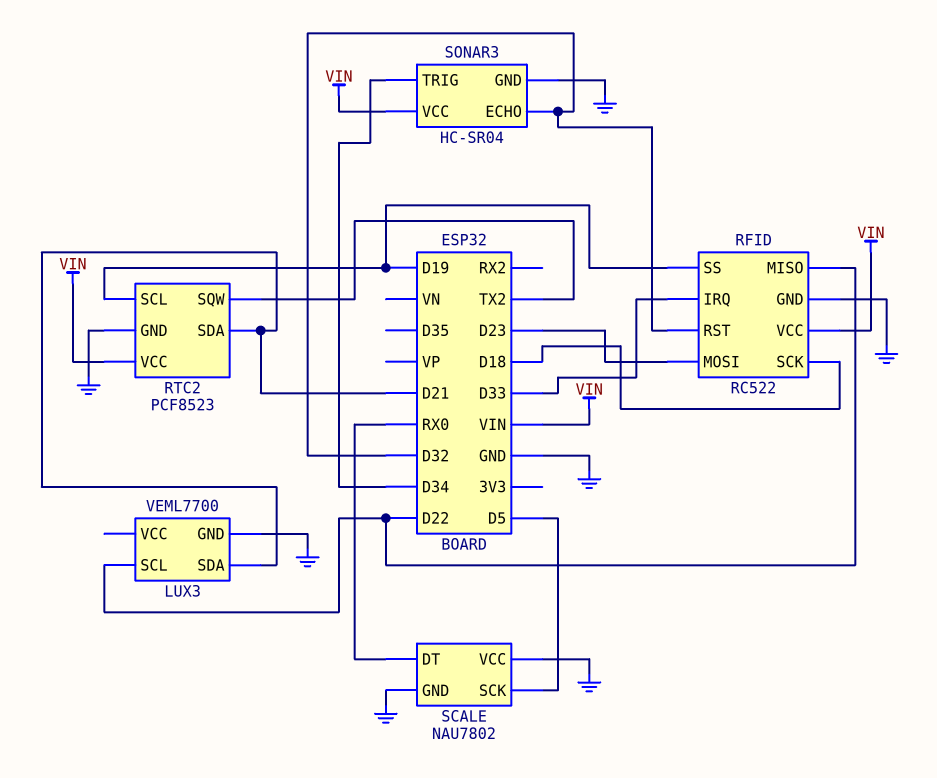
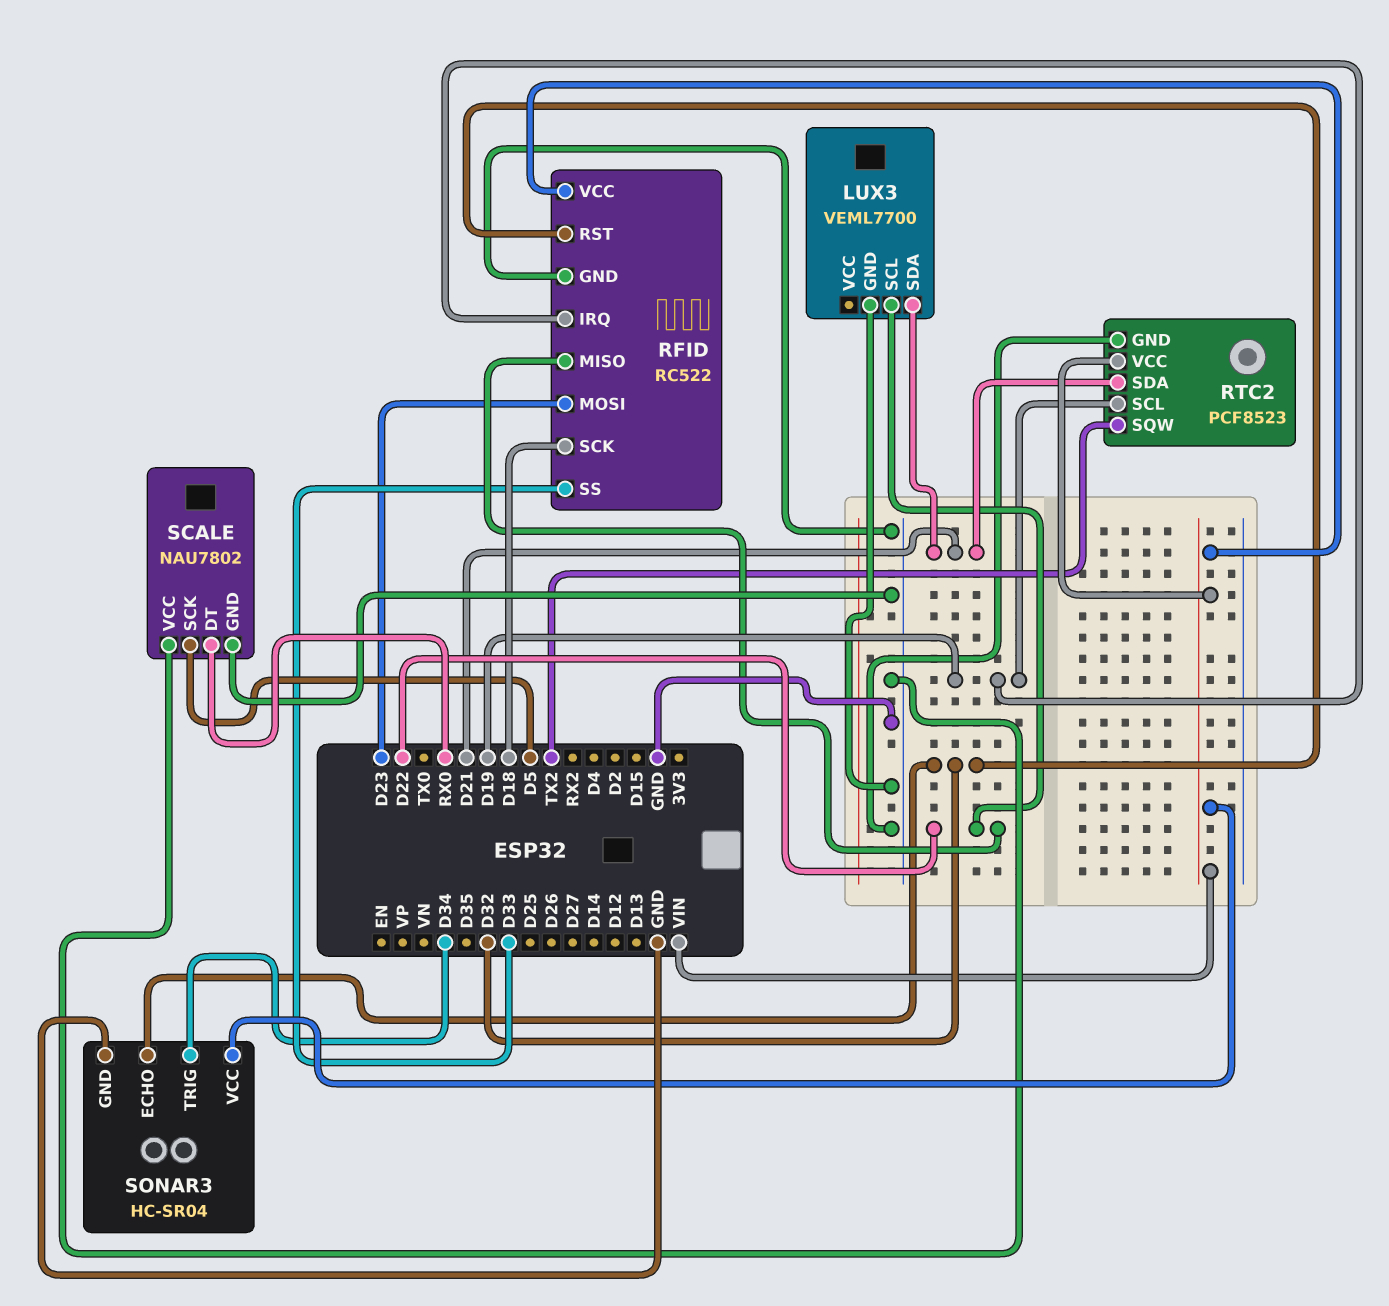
RFID pin IRQ: D33 -> D19
RFID pin SS: D19 -> D33

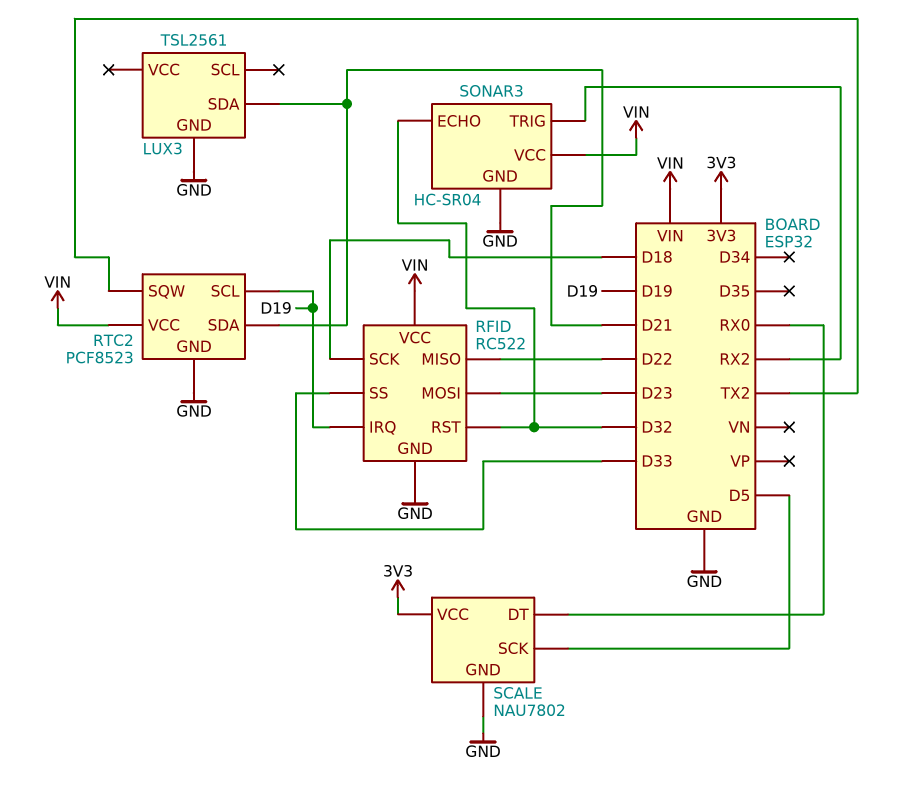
LUX3: VEML7700 -> TSL2561
LUX3 pin SCL: D22 -> none
SCALE pin VCC: GND -> 3V3
SONAR3 pin TRIG: D34 -> RX2

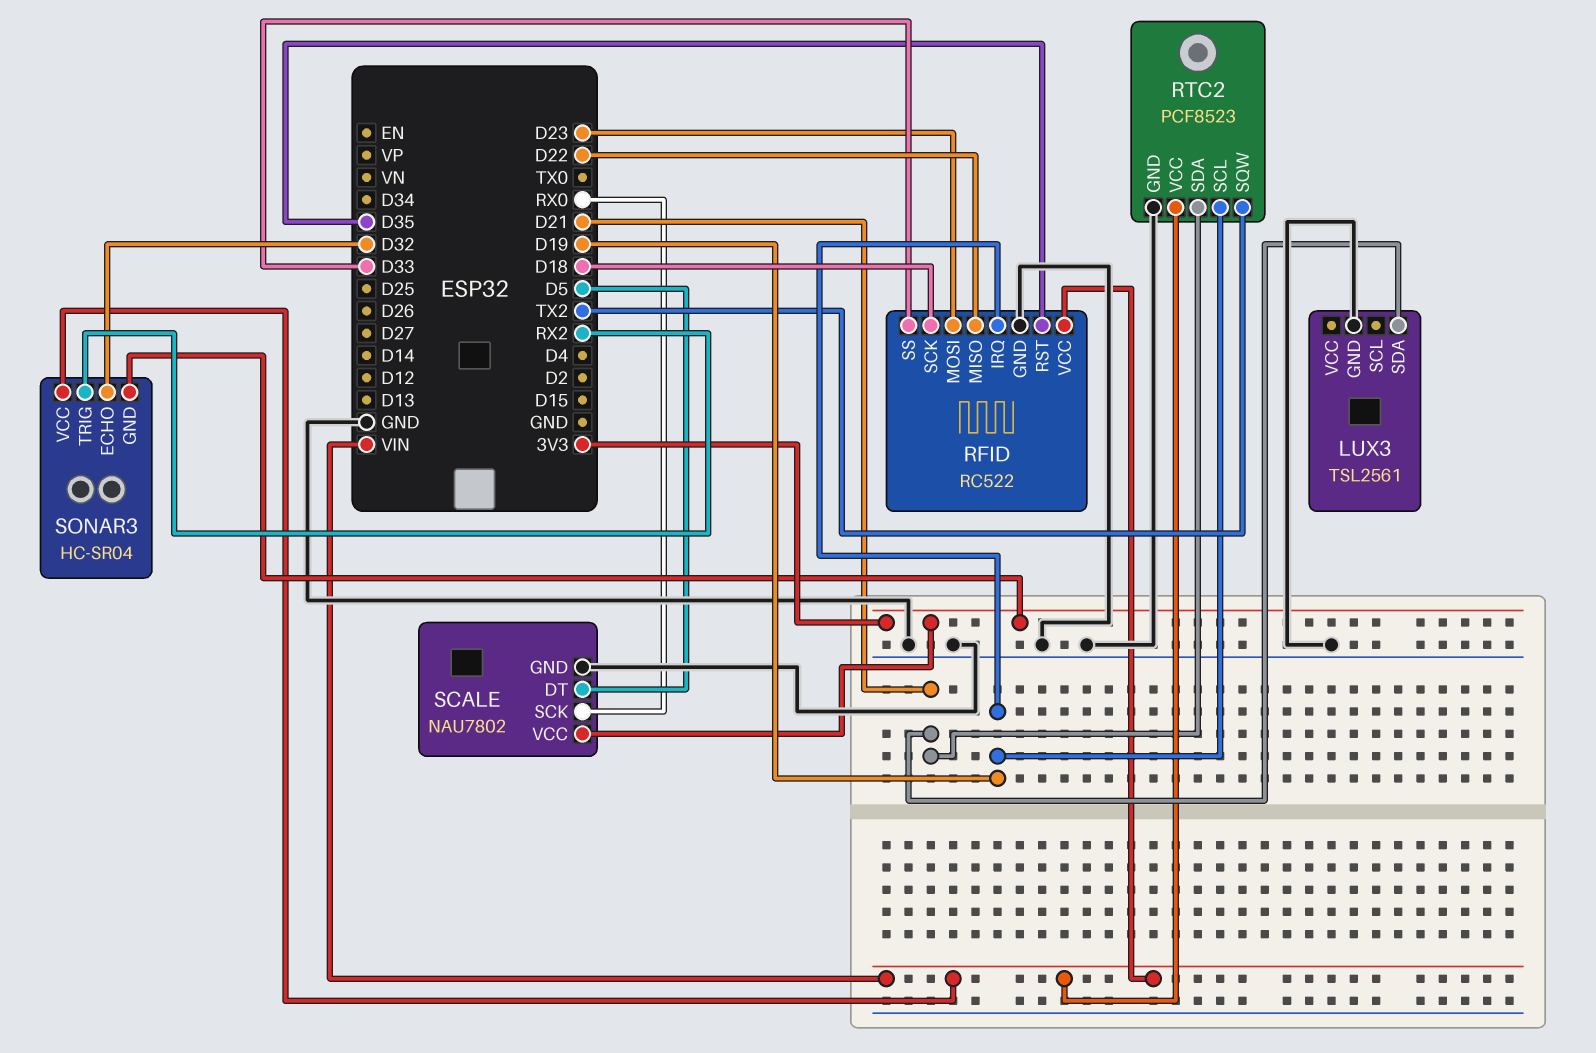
RFID pin RST: D32 -> D35
SCALE pin DT: RX0 -> D5
SCALE pin SCK: D5 -> RX0
SONAR3 pin GND: GND -> 3V3

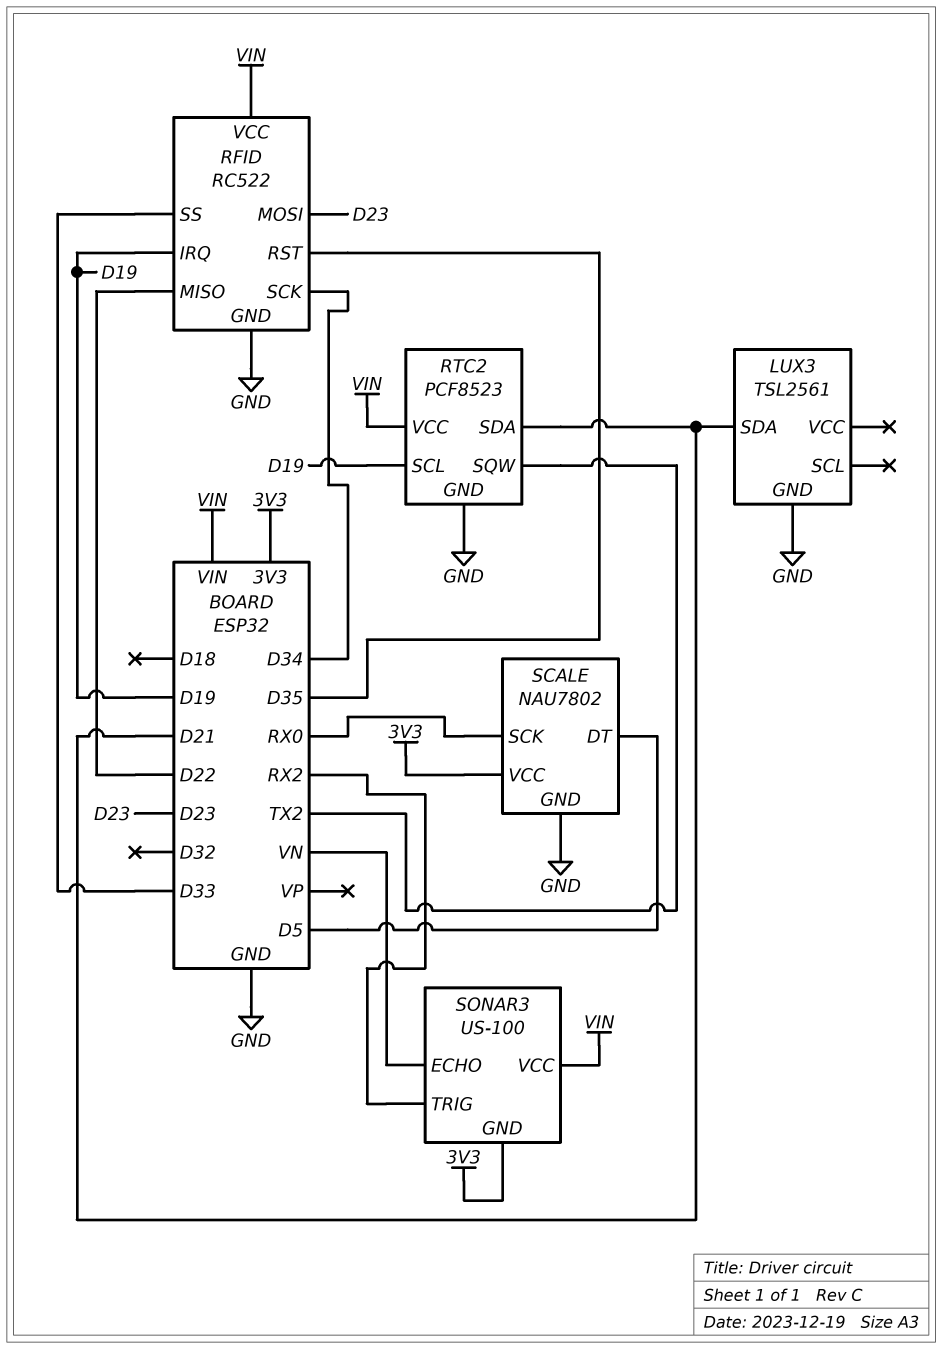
RFID pin SCK: D18 -> D34
SONAR3: HC-SR04 -> US-100
SONAR3 pin ECHO: D32 -> VN

